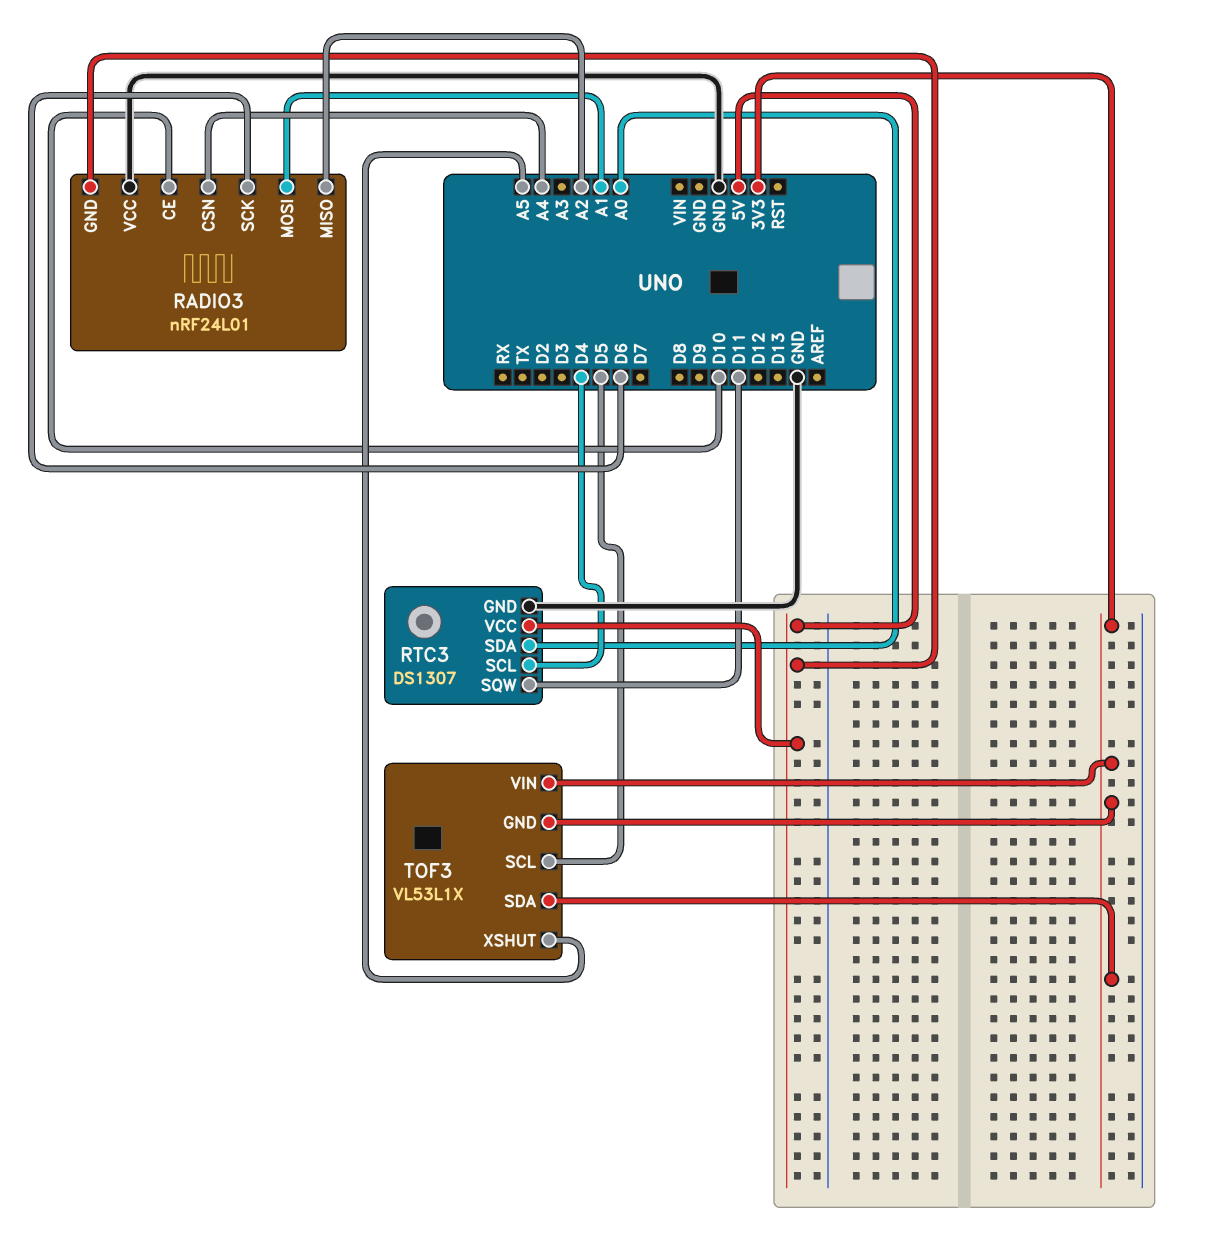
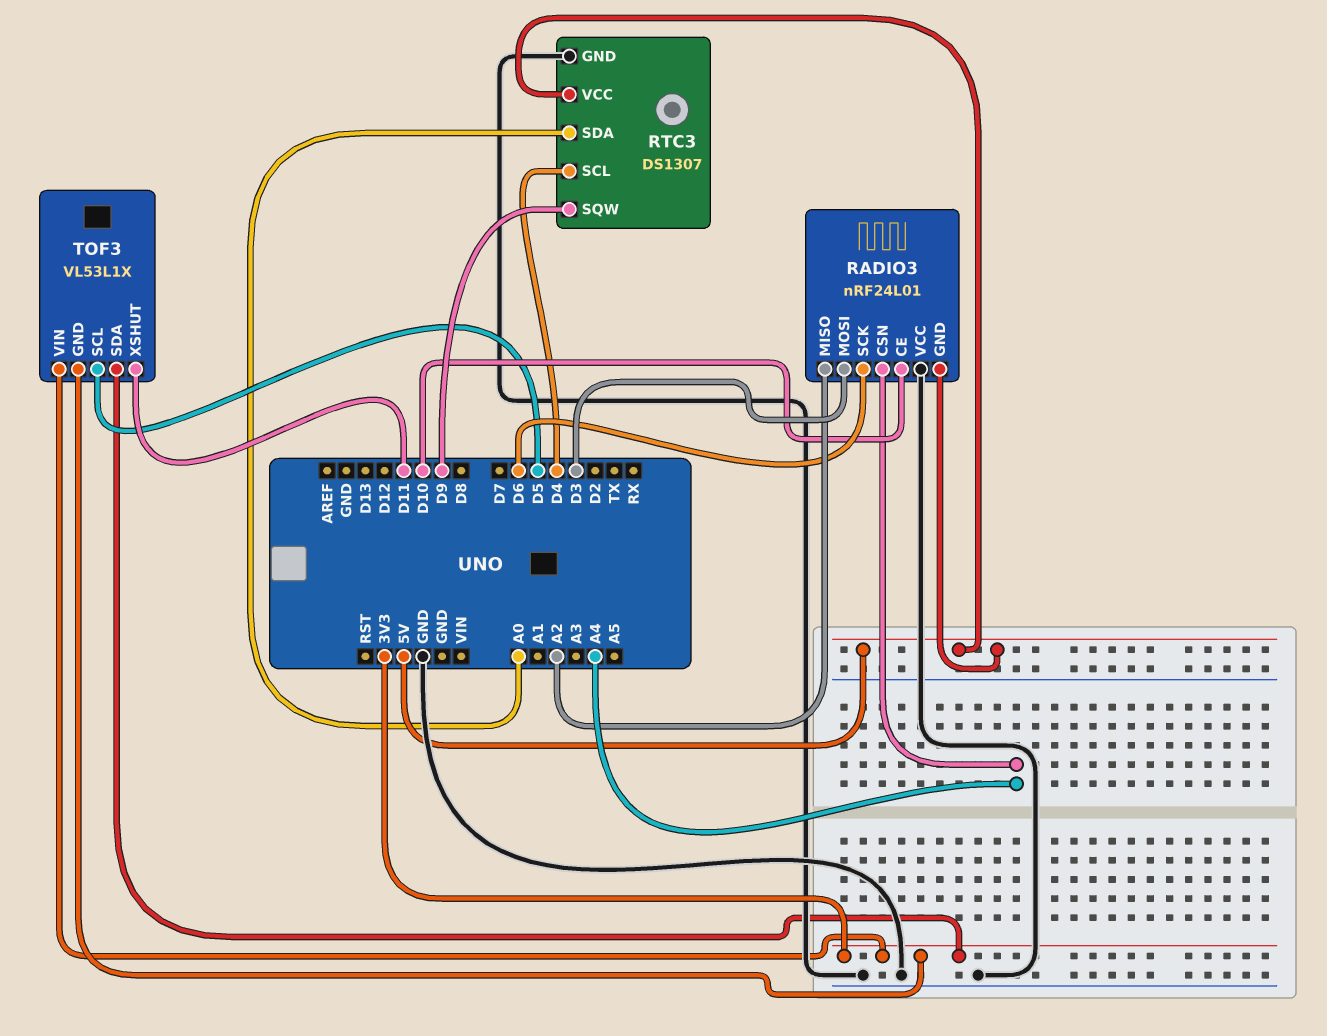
RADIO3 pin MOSI: A1 -> D3
RTC3 pin SQW: D11 -> D9
TOF3 pin XSHUT: A5 -> D11

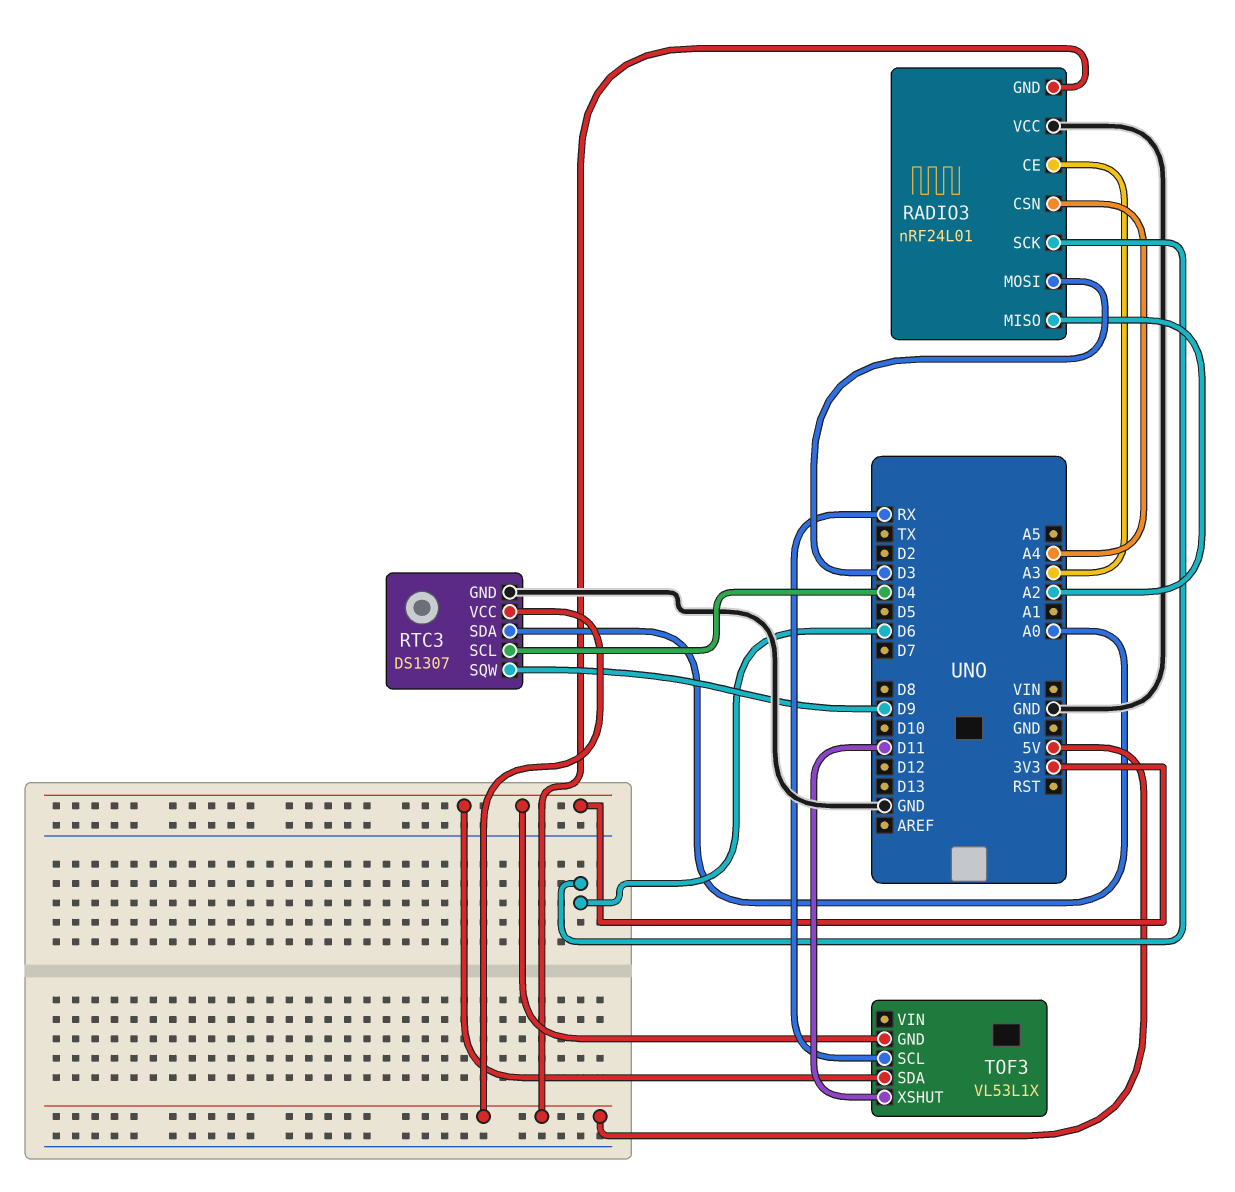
RADIO3 pin CE: D10 -> A3
TOF3 pin SCL: D5 -> RX
TOF3 pin VIN: 3V3 -> none

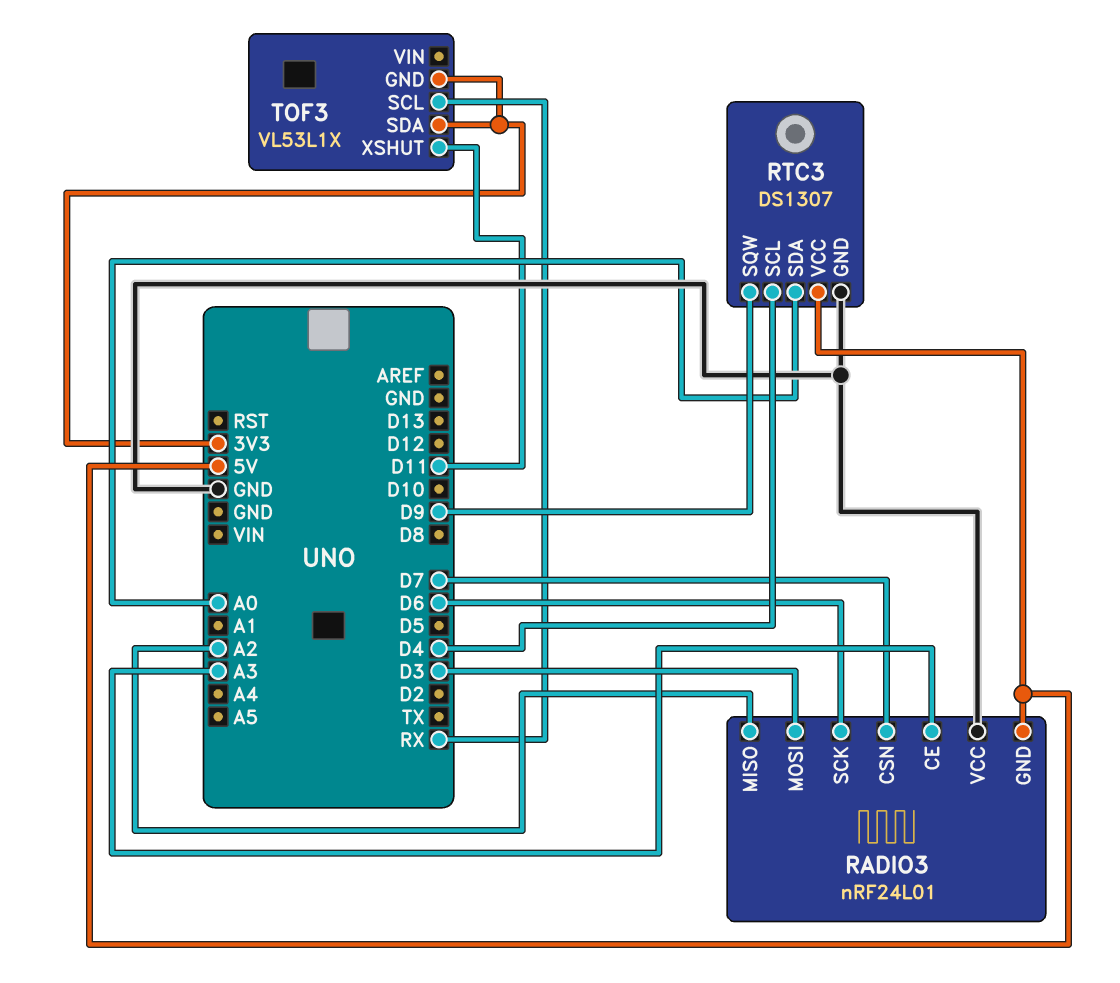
RADIO3 pin CSN: A4 -> D7

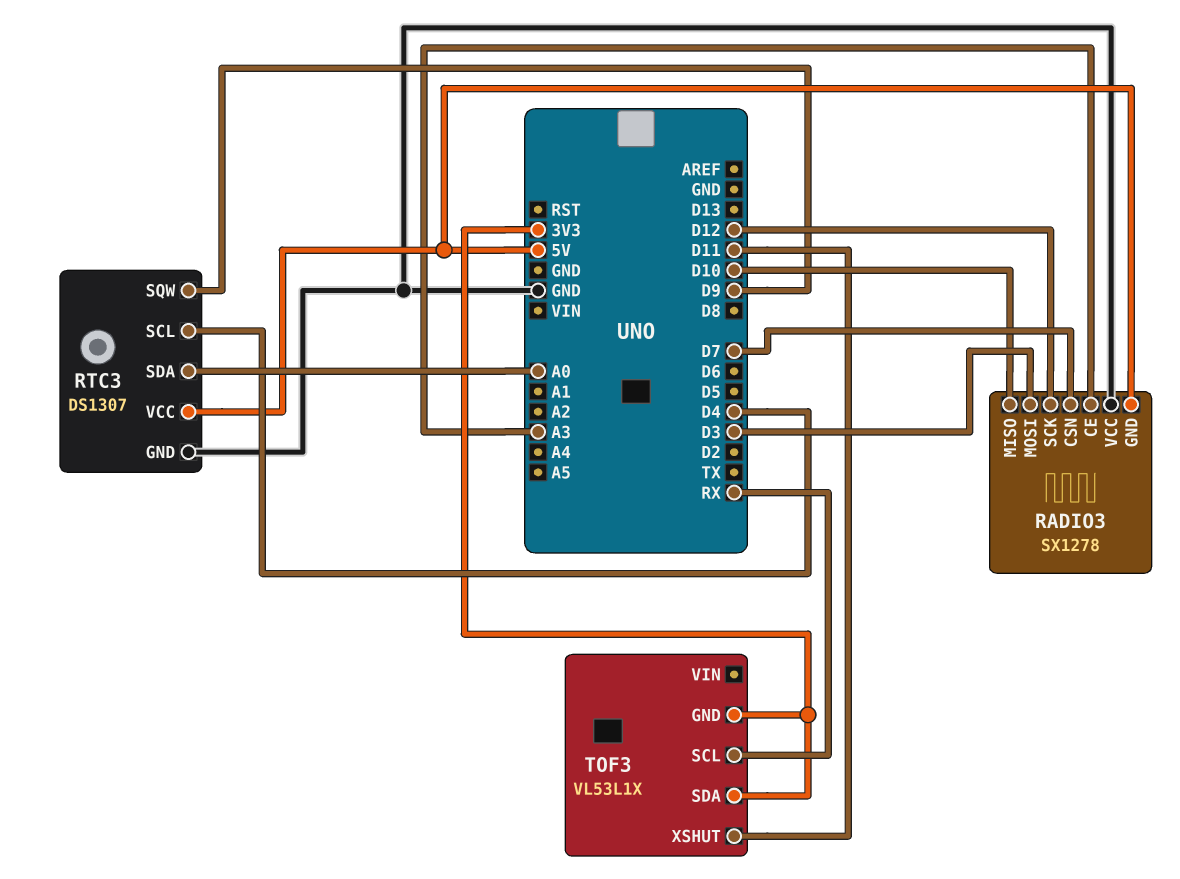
RADIO3: nRF24L01 -> SX1278
RADIO3 pin MISO: A2 -> D10
RADIO3 pin SCK: D6 -> D12

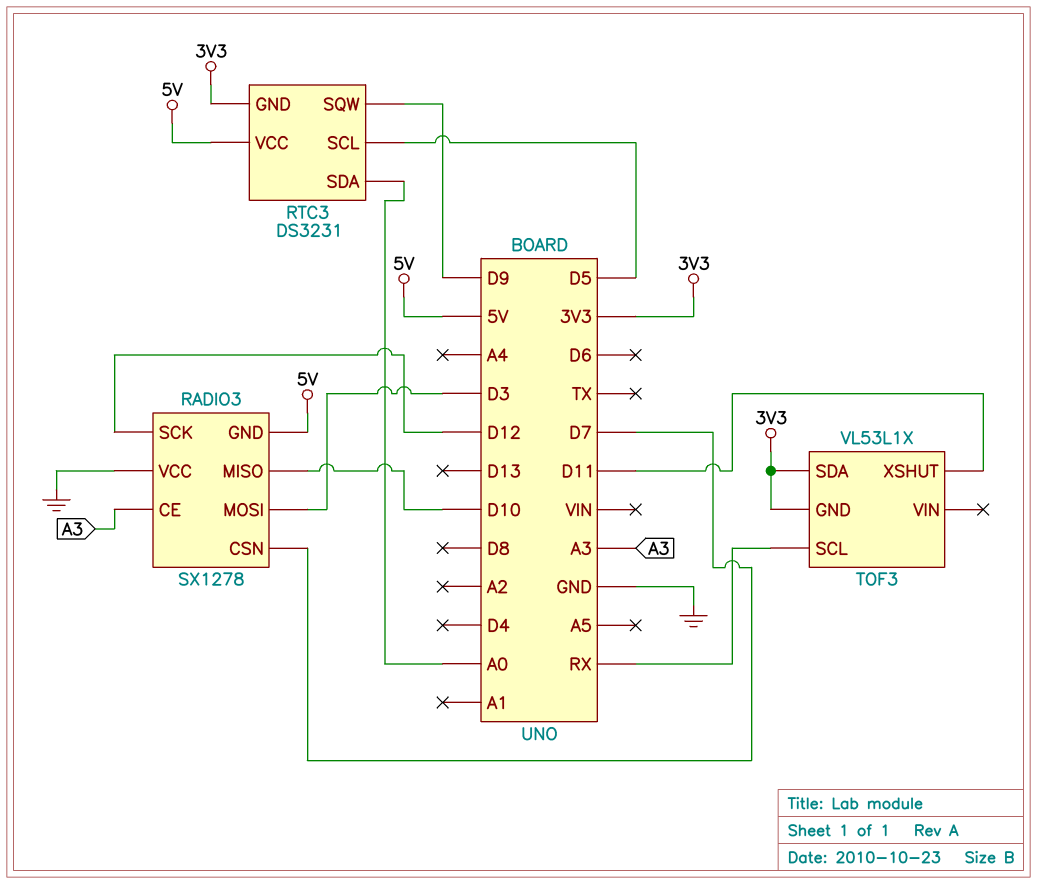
RTC3: DS1307 -> DS3231
RTC3 pin GND: GND -> 3V3
RTC3 pin SCL: D4 -> D5

